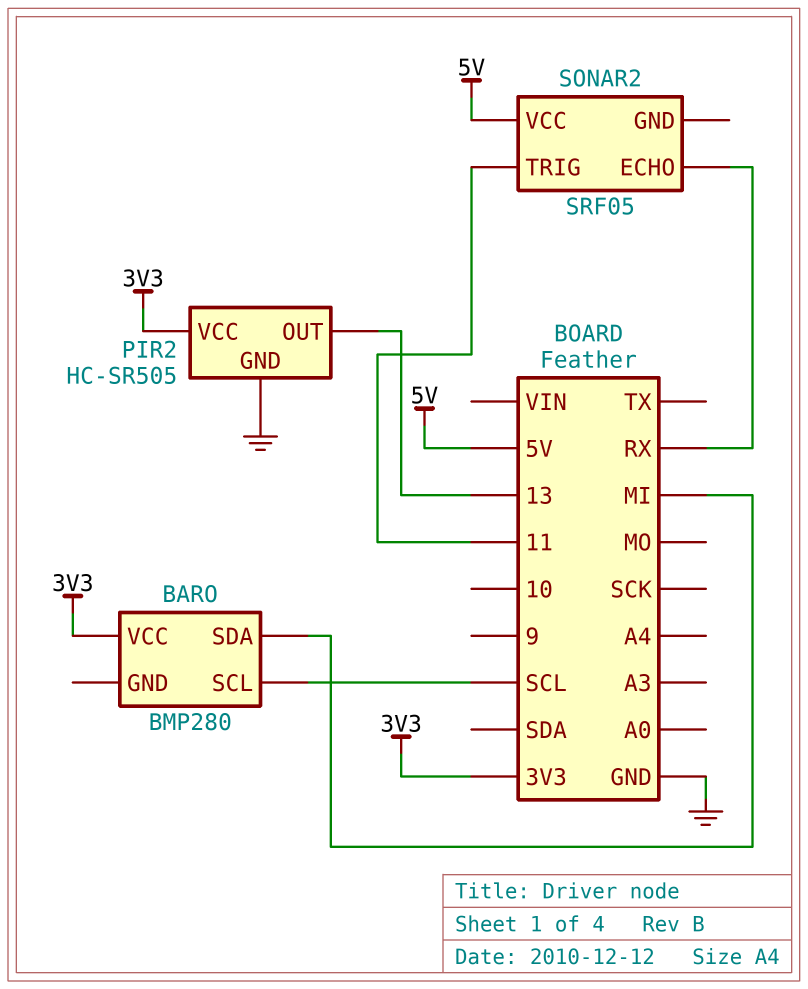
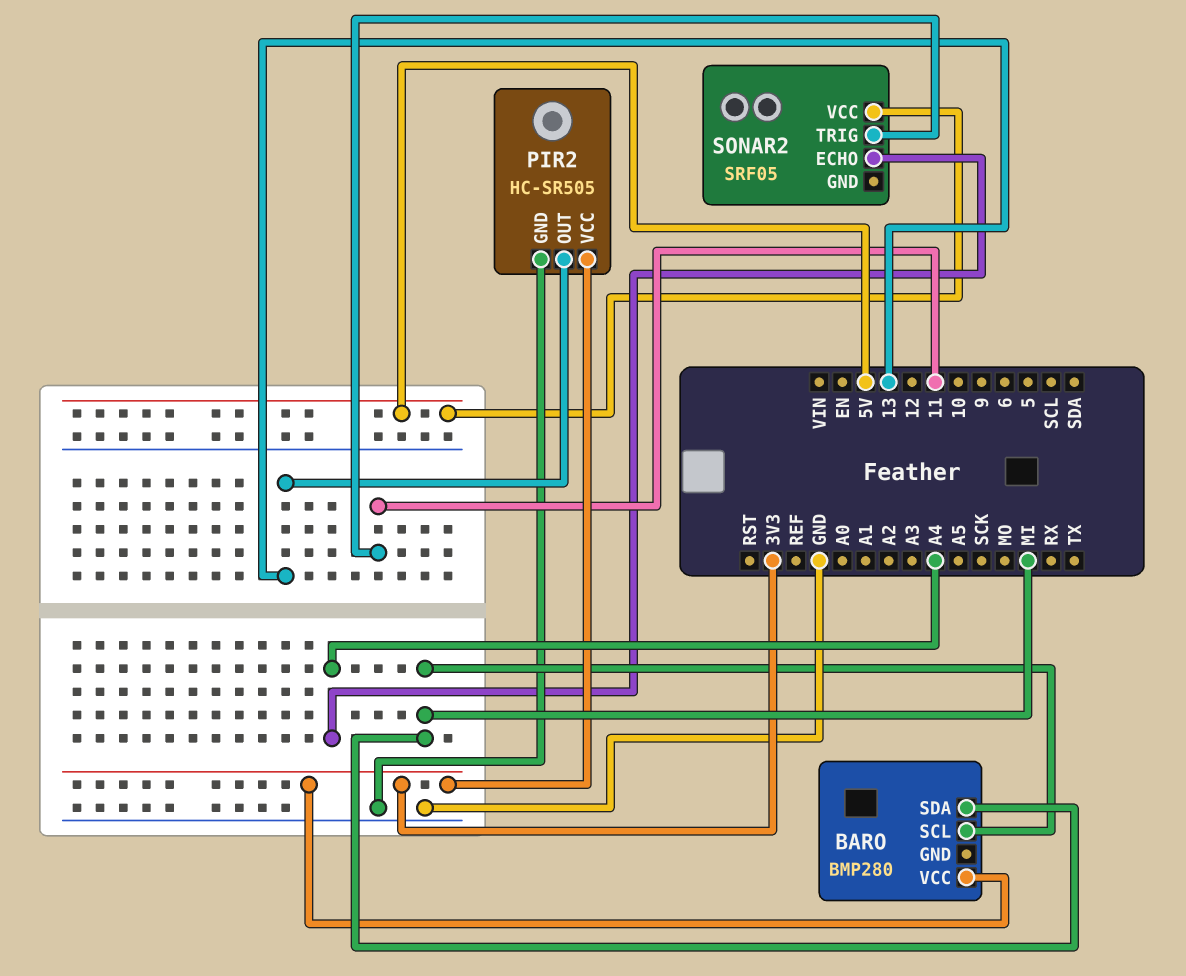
BARO pin SCL: SCL -> MI
SONAR2 pin ECHO: RX -> A4

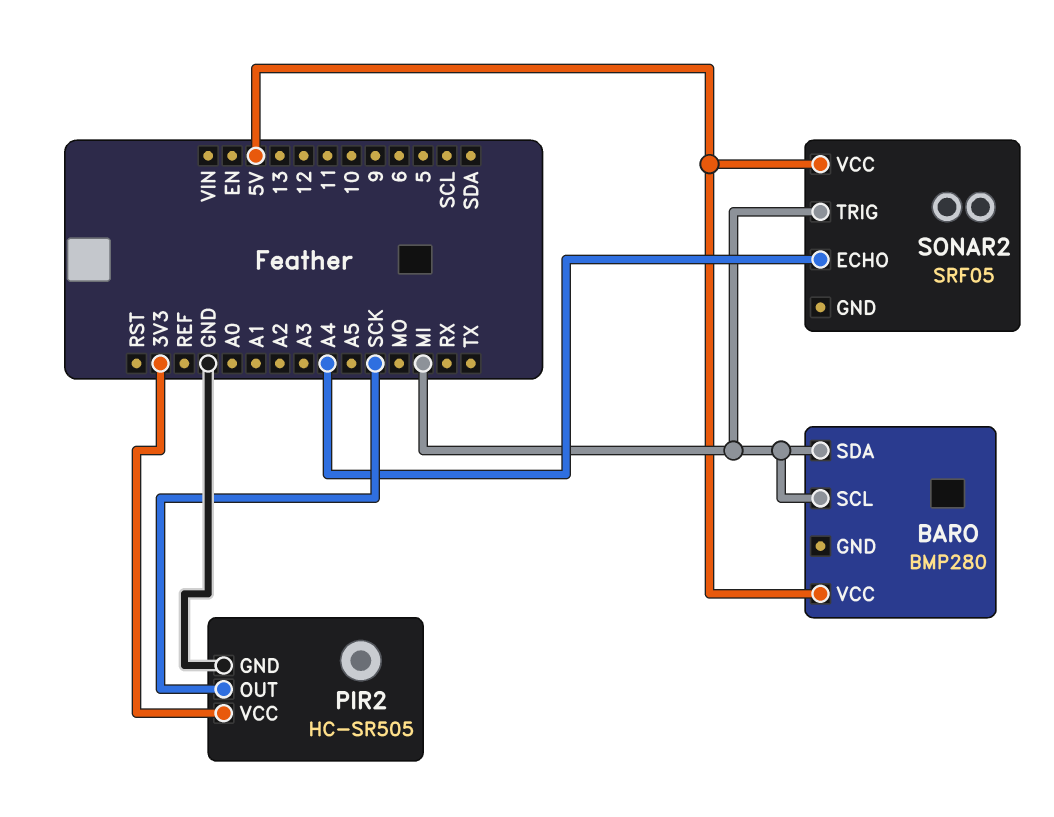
BARO pin VCC: 3V3 -> 5V
PIR2 pin OUT: 13 -> SCK
SONAR2 pin TRIG: 11 -> MI

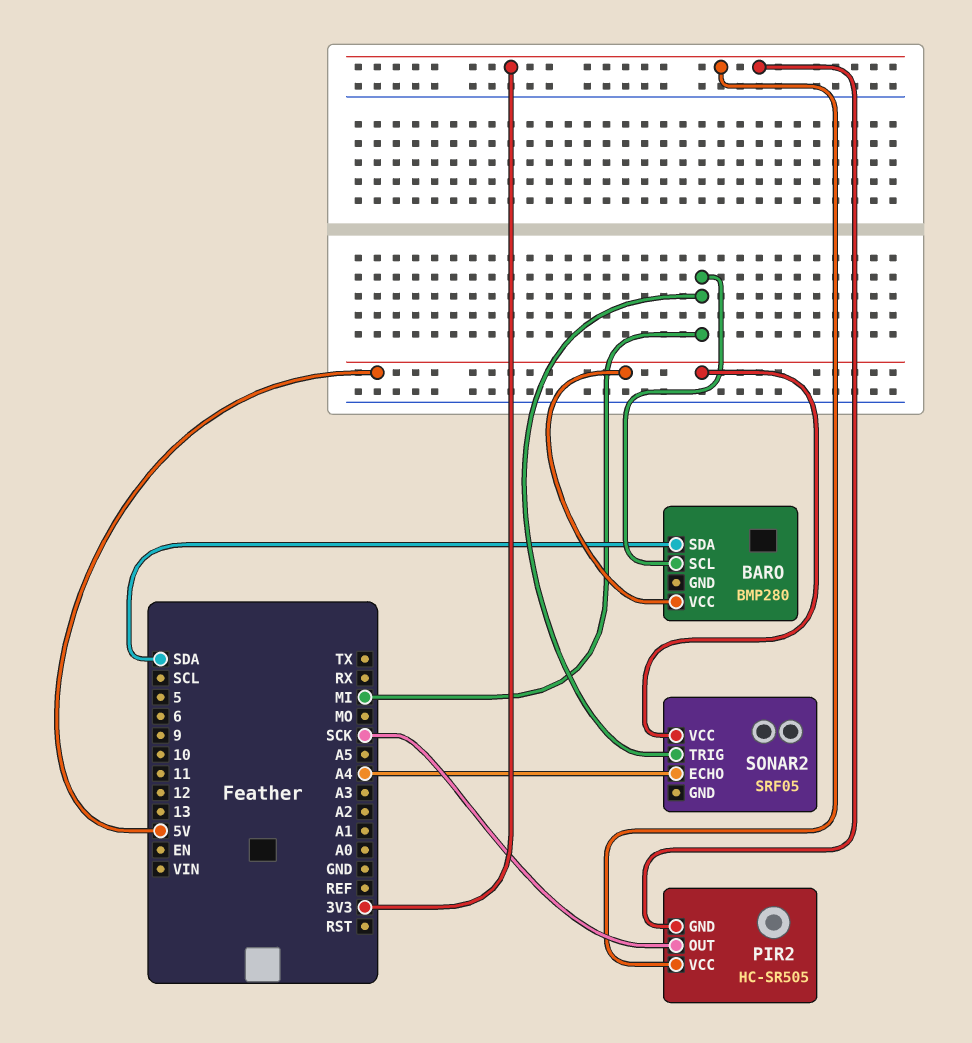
BARO pin SDA: MI -> SDA
PIR2 pin GND: GND -> 3V3

